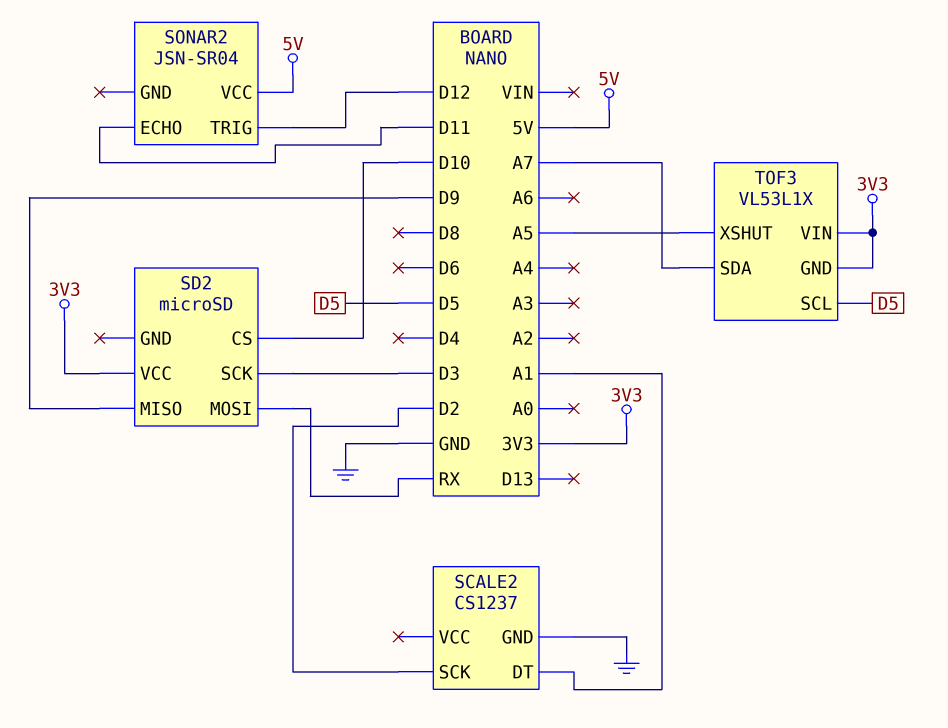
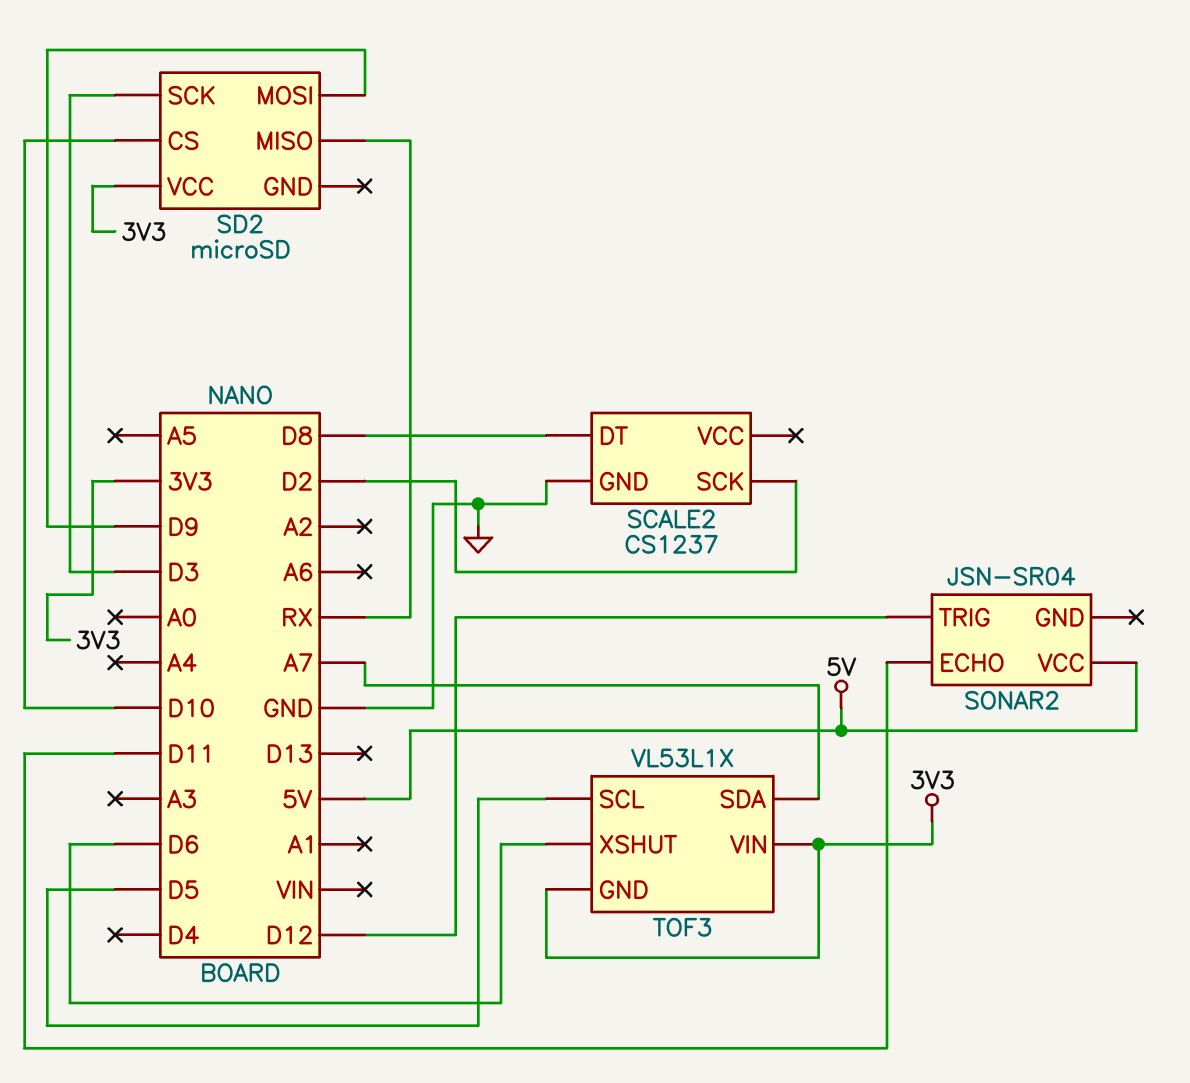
SCALE2 pin DT: A1 -> D8
SD2 pin MISO: D9 -> RX
SD2 pin MOSI: RX -> D9
TOF3 pin XSHUT: A5 -> D6

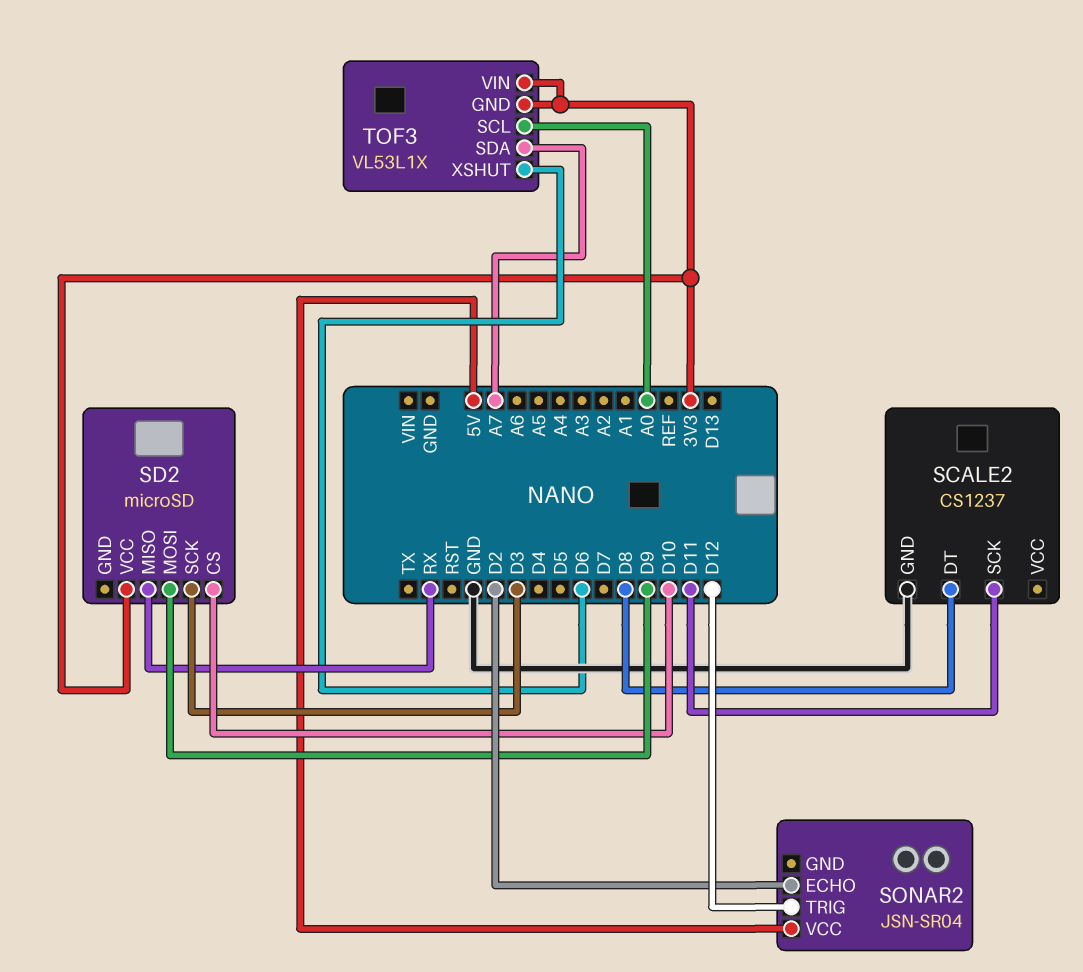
SCALE2 pin SCK: D2 -> D11
SONAR2 pin ECHO: D11 -> D2
TOF3 pin SCL: D5 -> A0

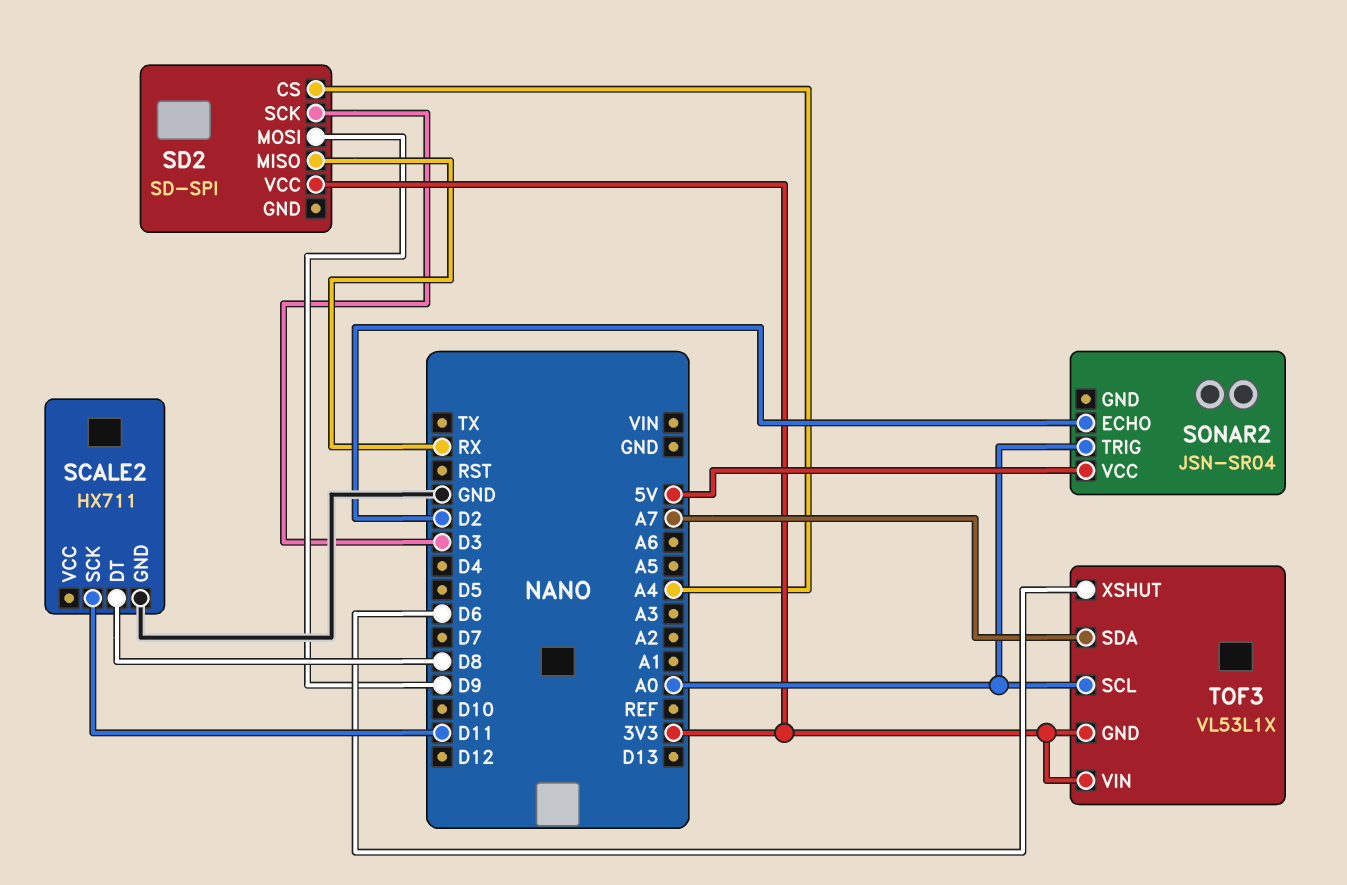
SCALE2: CS1237 -> HX711
SD2: microSD -> SD-SPI
SD2 pin CS: D10 -> A4
SONAR2 pin TRIG: D12 -> A0

